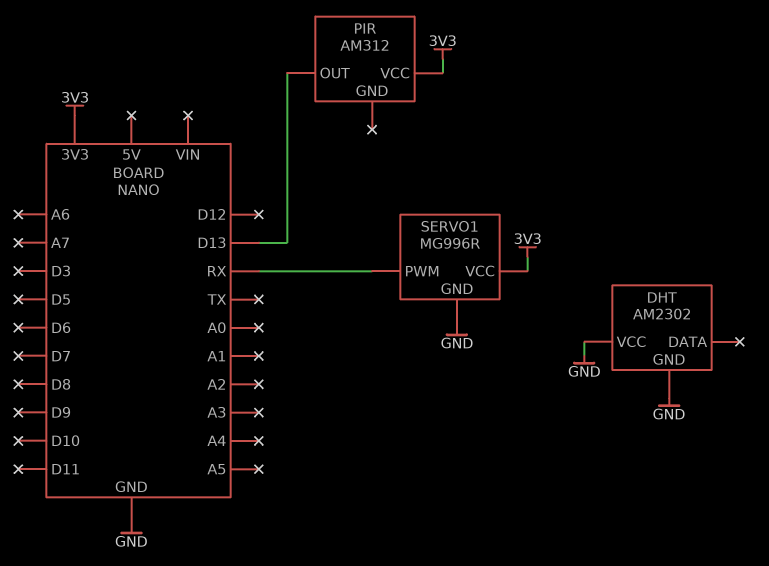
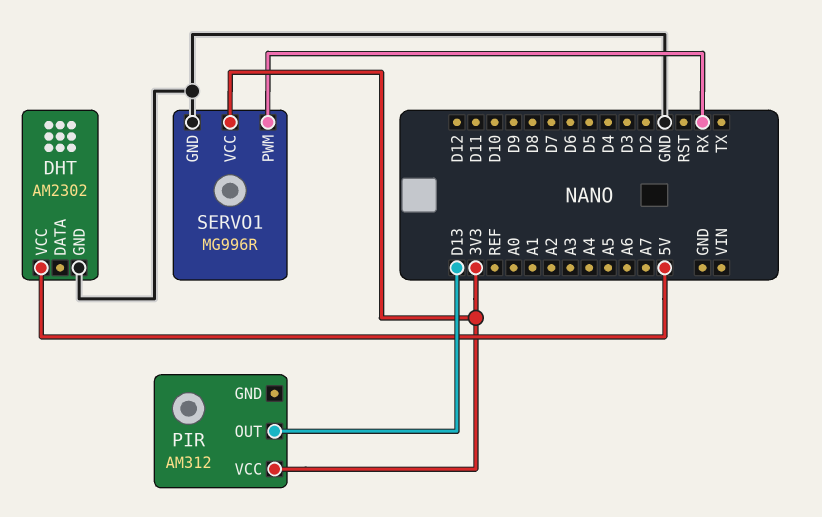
DHT pin VCC: GND -> 5V

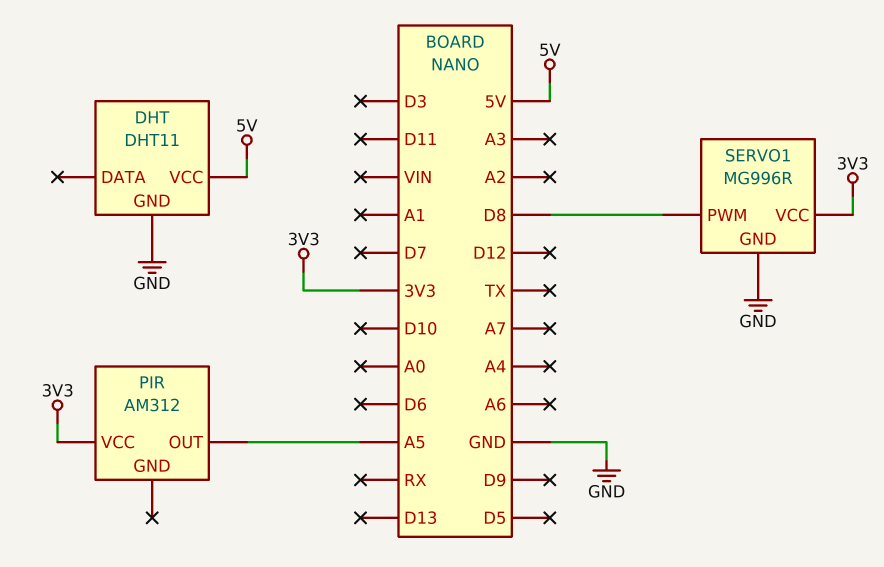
DHT: AM2302 -> DHT11
PIR pin OUT: D13 -> A5
SERVO1 pin PWM: RX -> D8

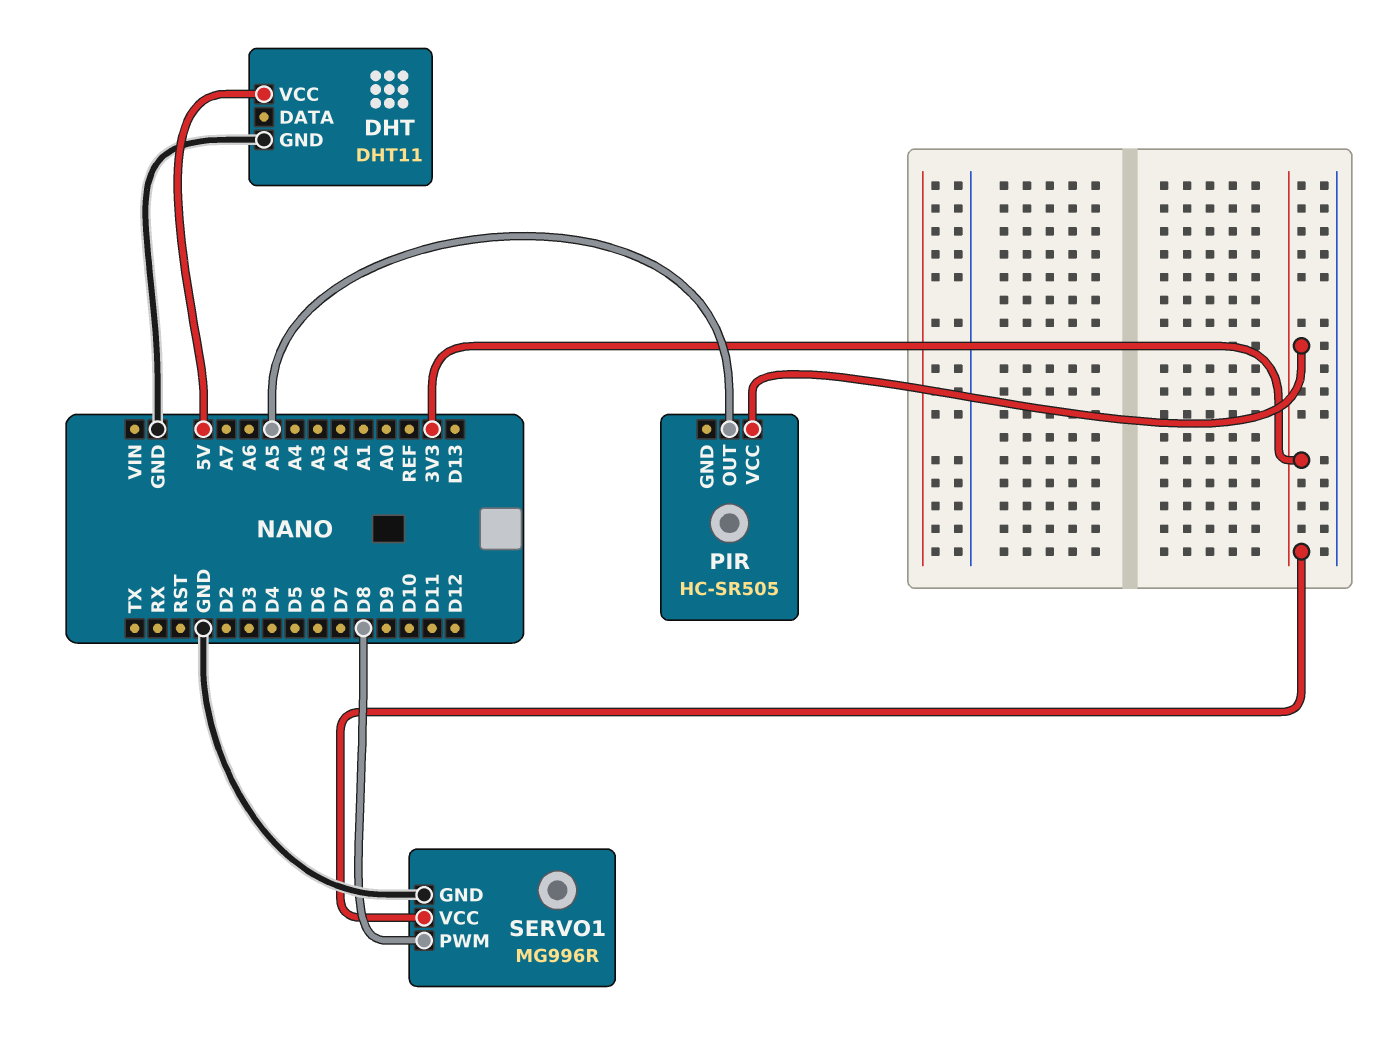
PIR: AM312 -> HC-SR505

